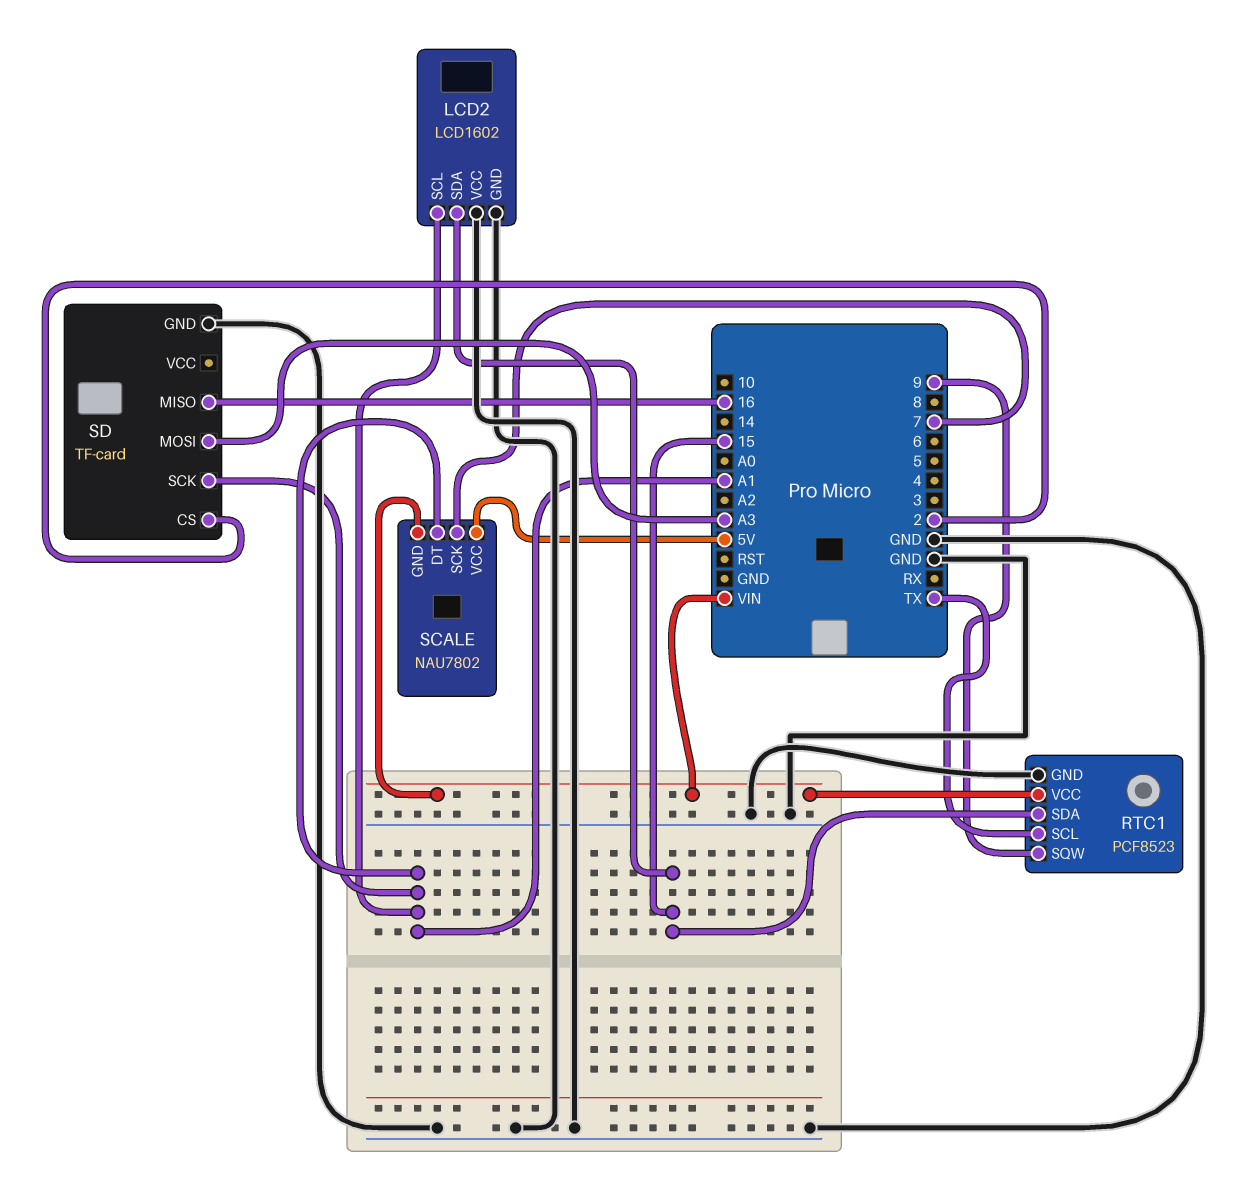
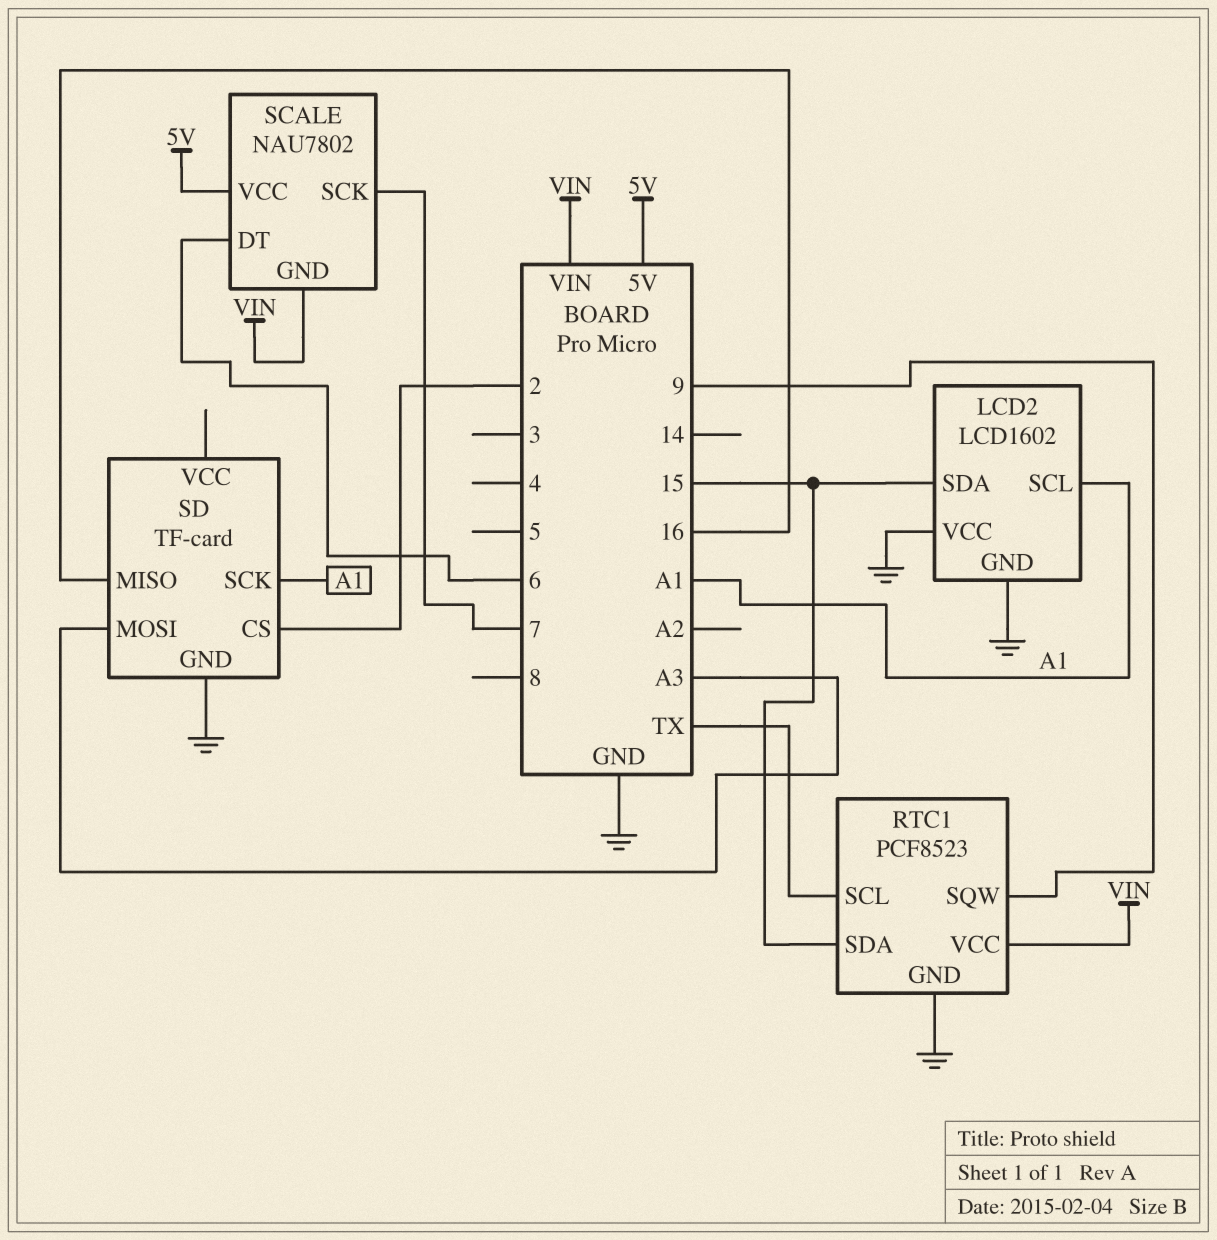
SCALE pin DT: A1 -> 6

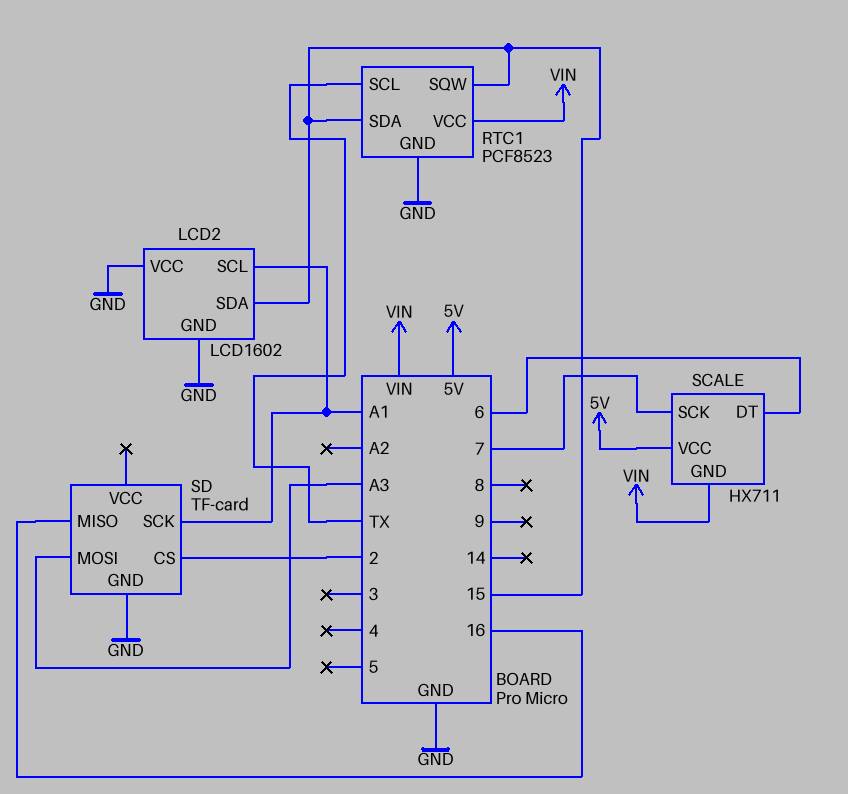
RTC1 pin SQW: 9 -> 15
SCALE: NAU7802 -> HX711

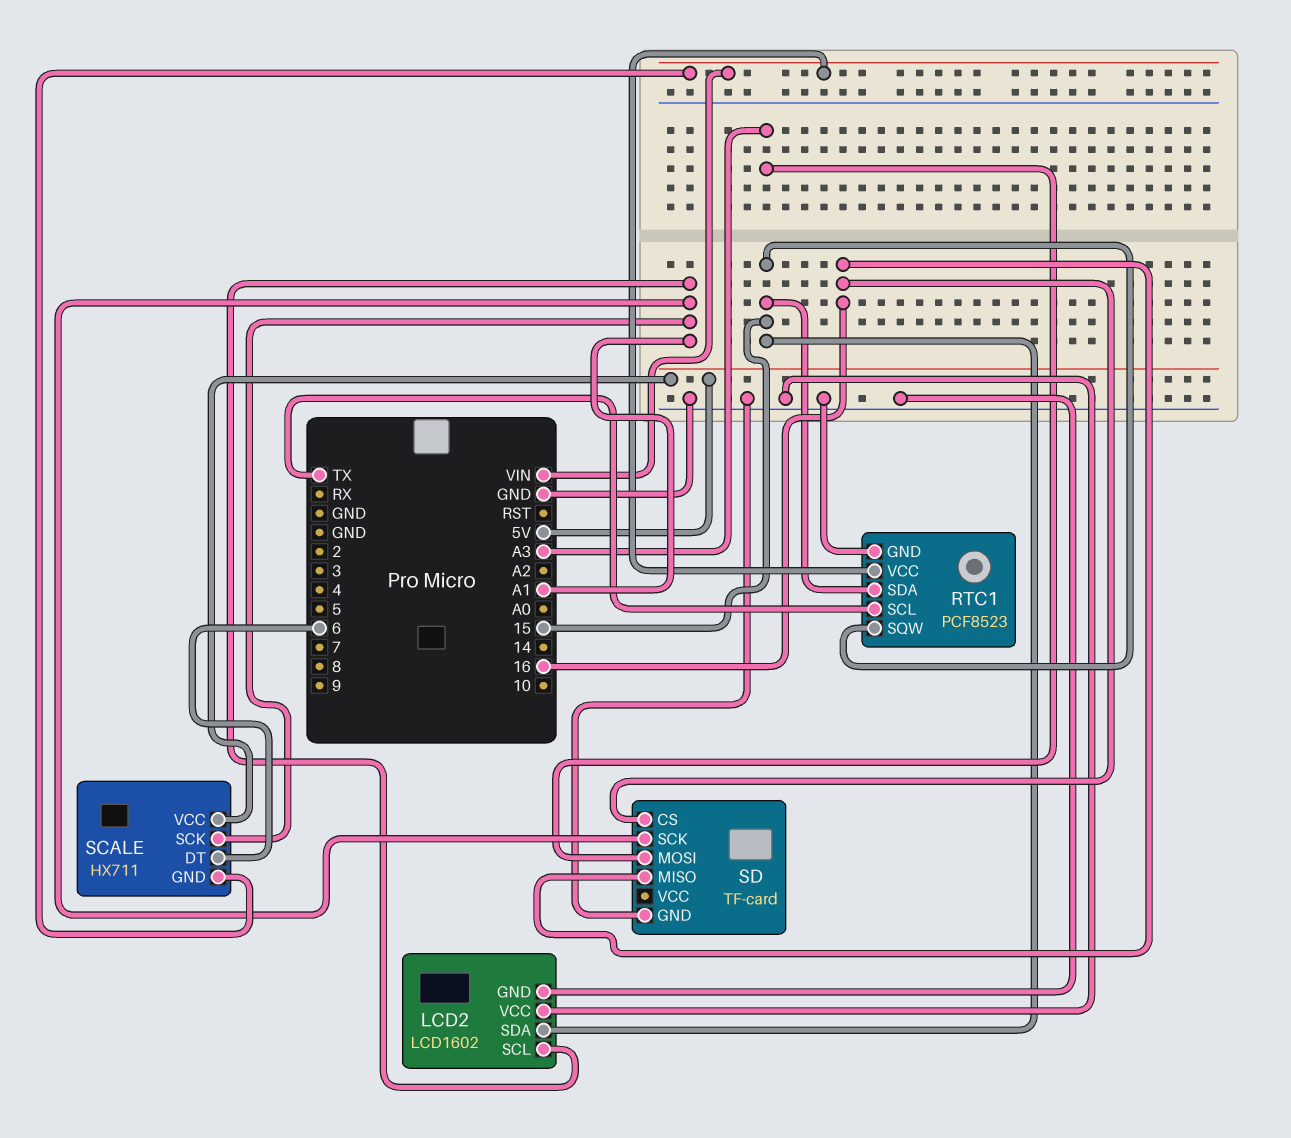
SCALE pin SCK: 7 -> A1
SD pin CS: 2 -> 16

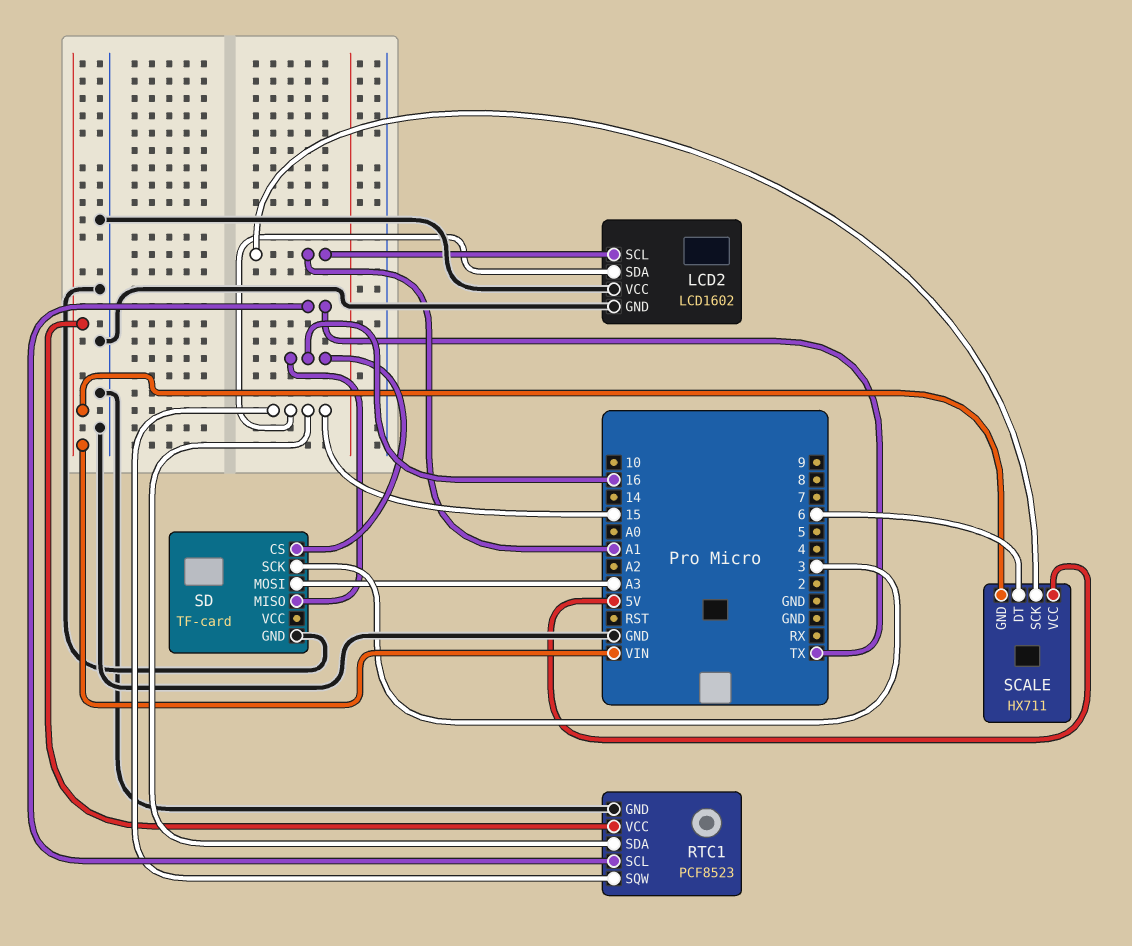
SD pin SCK: A1 -> 3

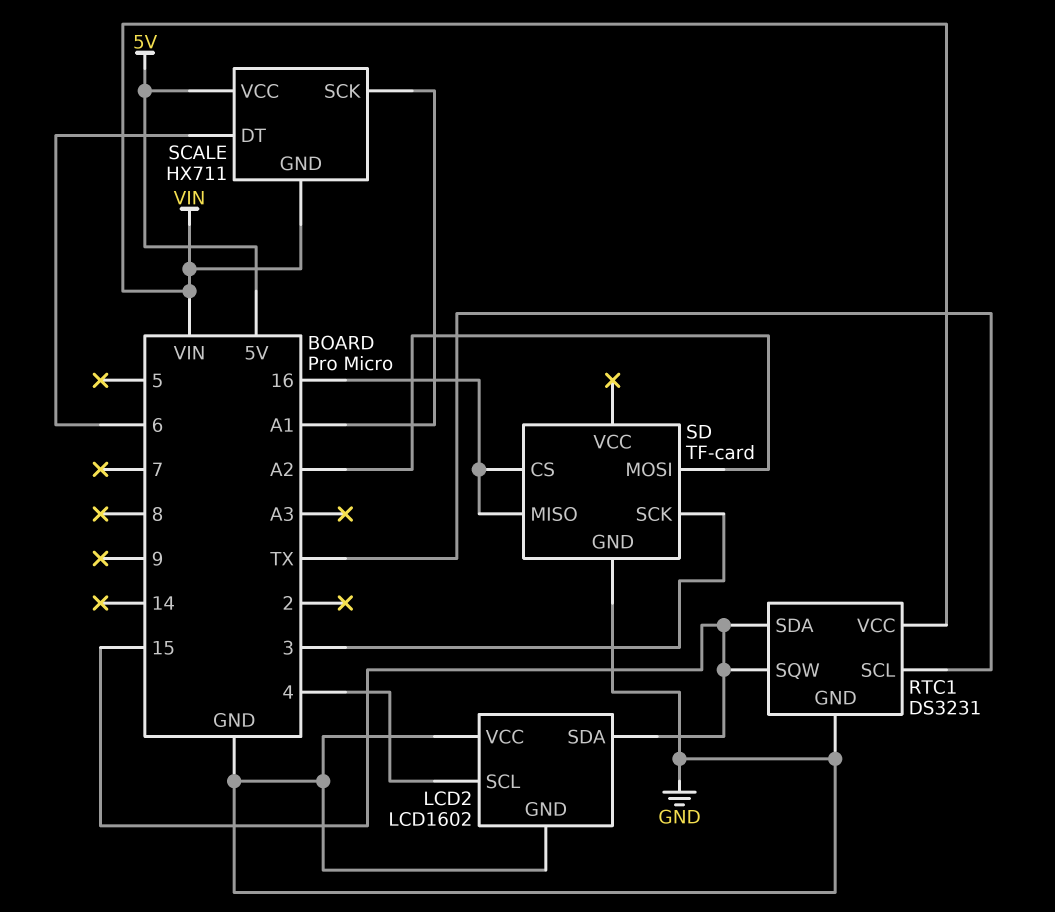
LCD2 pin SCL: A1 -> 4
RTC1: PCF8523 -> DS3231
SD pin MOSI: A3 -> A2

